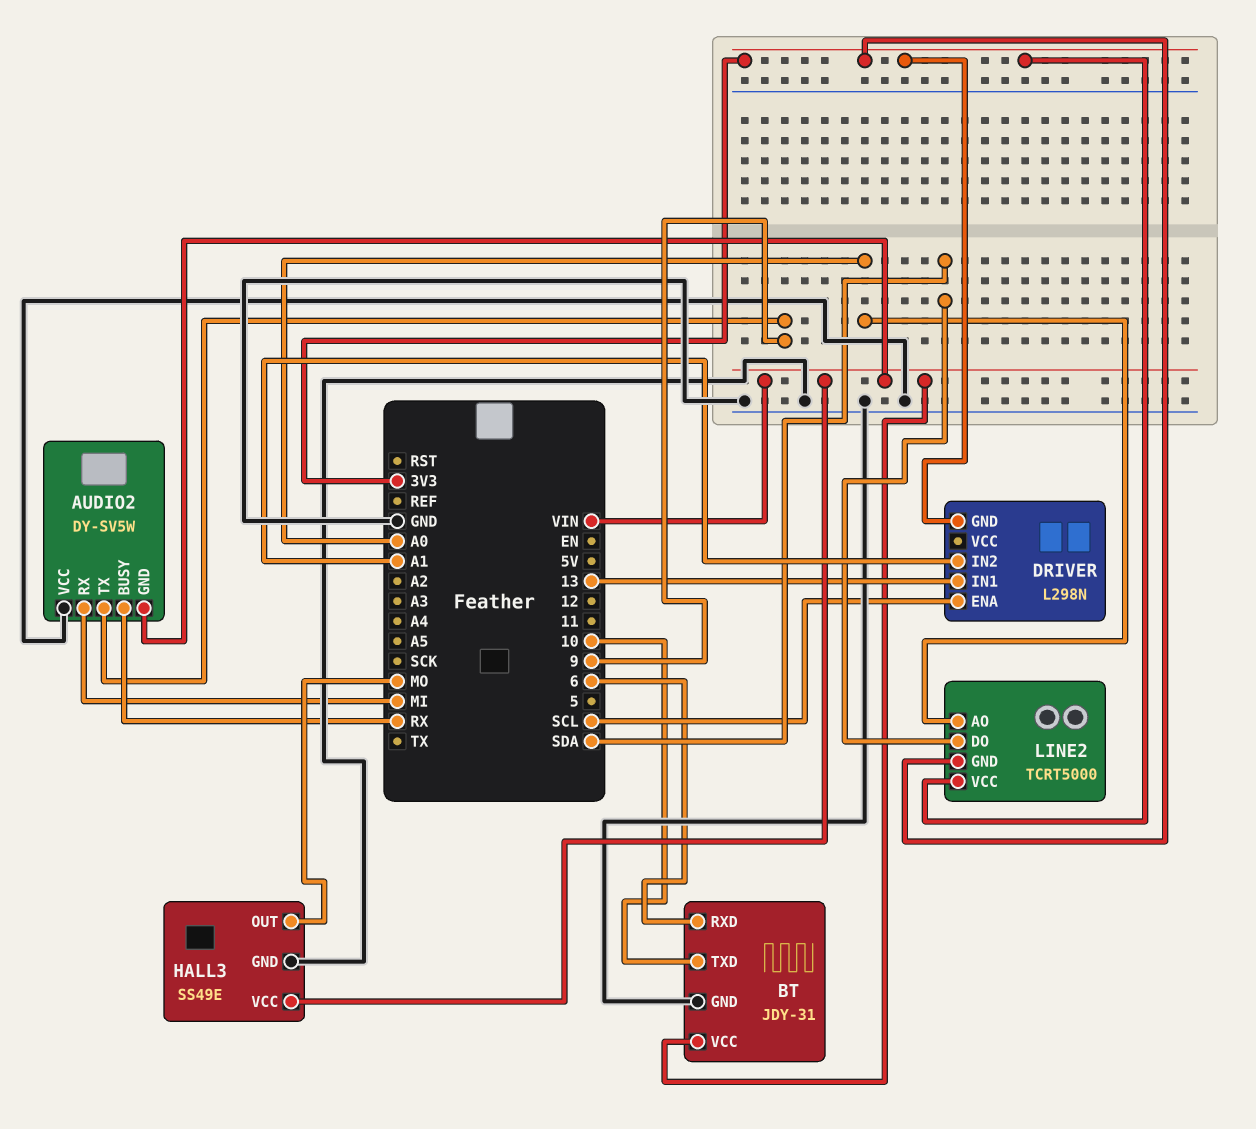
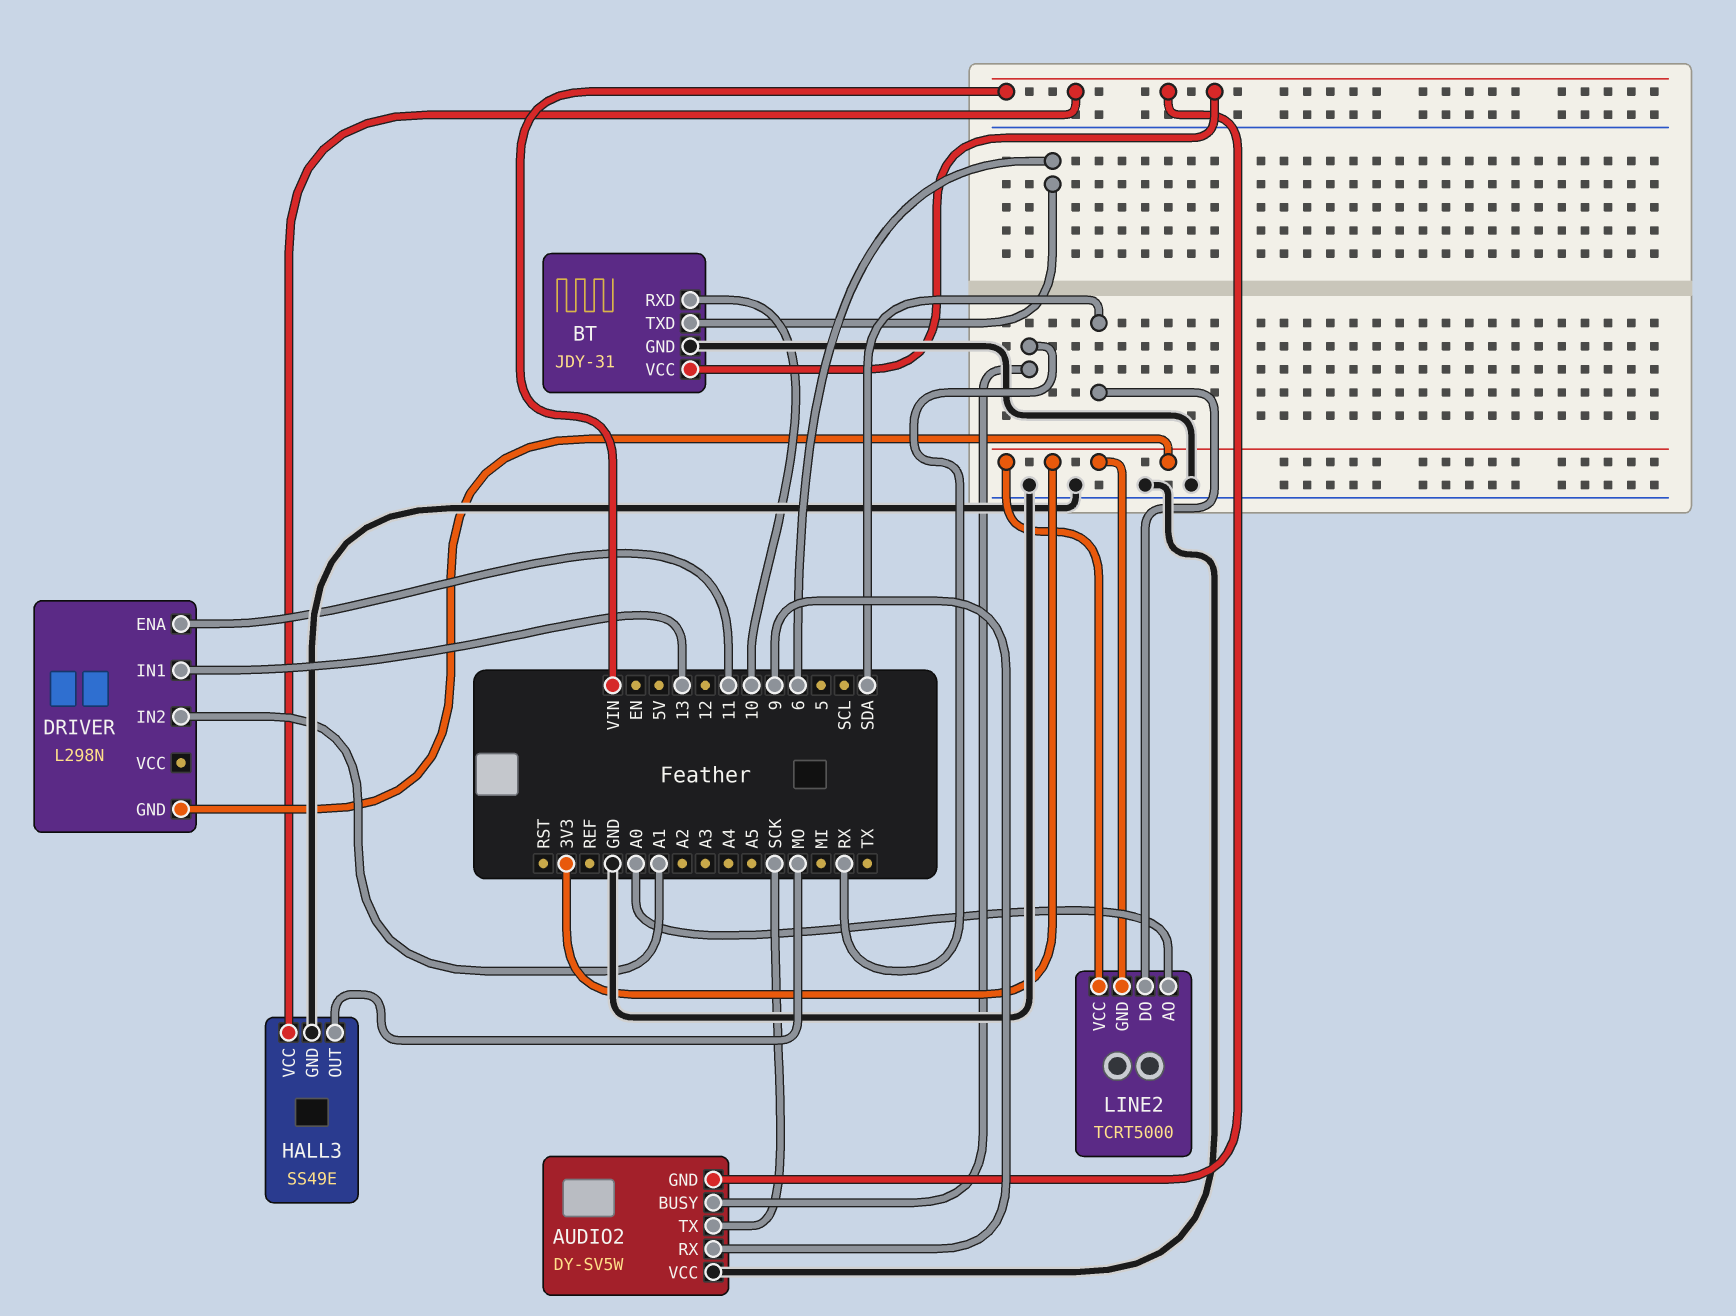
AUDIO2 pin RX: MI -> 9
AUDIO2 pin TX: 9 -> SCK
BT pin RXD: 6 -> 10
BT pin TXD: 10 -> 6
DRIVER pin ENA: SCL -> 11

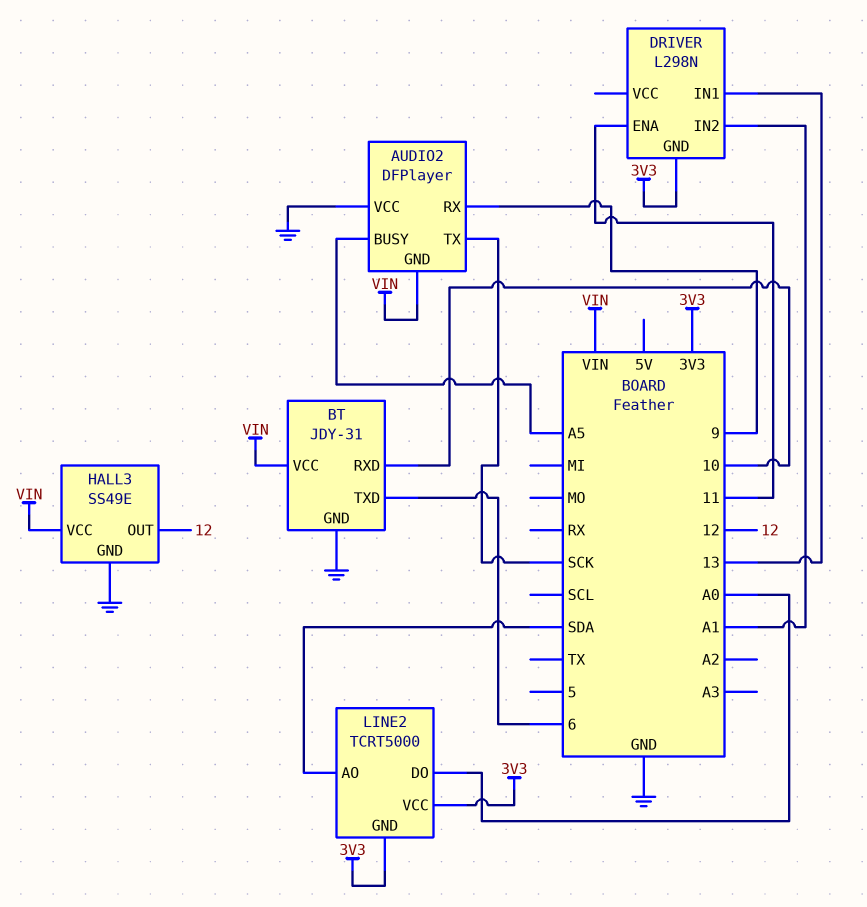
AUDIO2: DY-SV5W -> DFPlayer
AUDIO2 pin BUSY: RX -> A5
HALL3 pin OUT: MO -> 12
LINE2 pin AO: A0 -> SDA
LINE2 pin DO: SDA -> A0

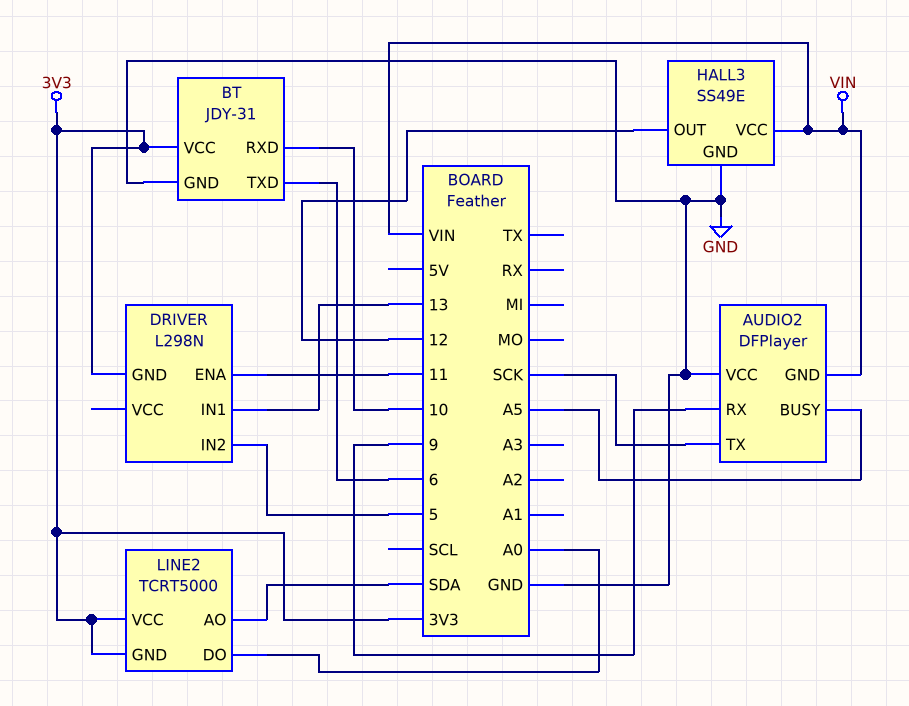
BT pin VCC: VIN -> 3V3
DRIVER pin IN2: A1 -> 5

